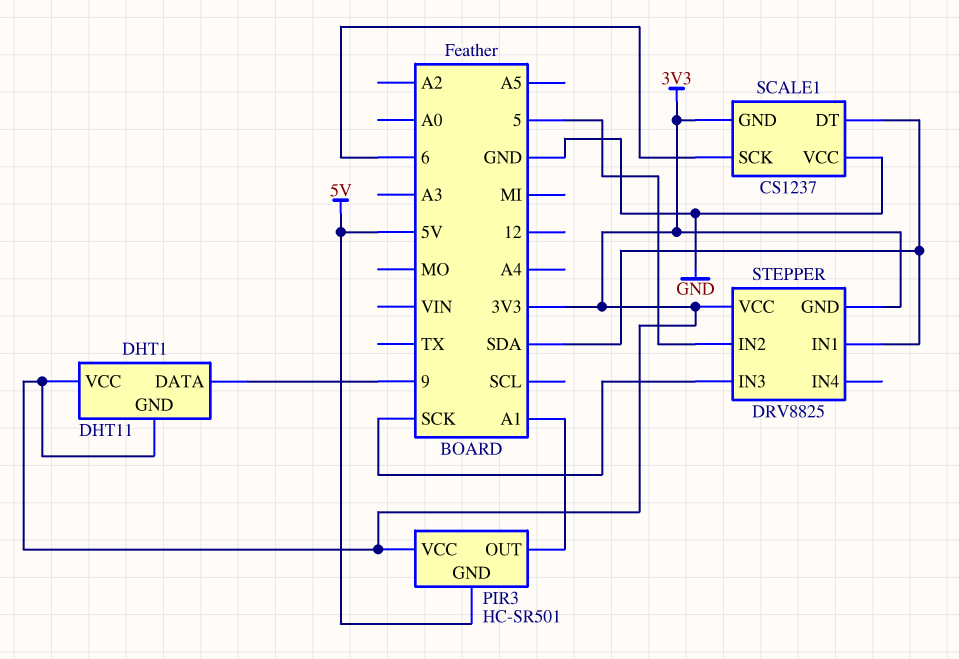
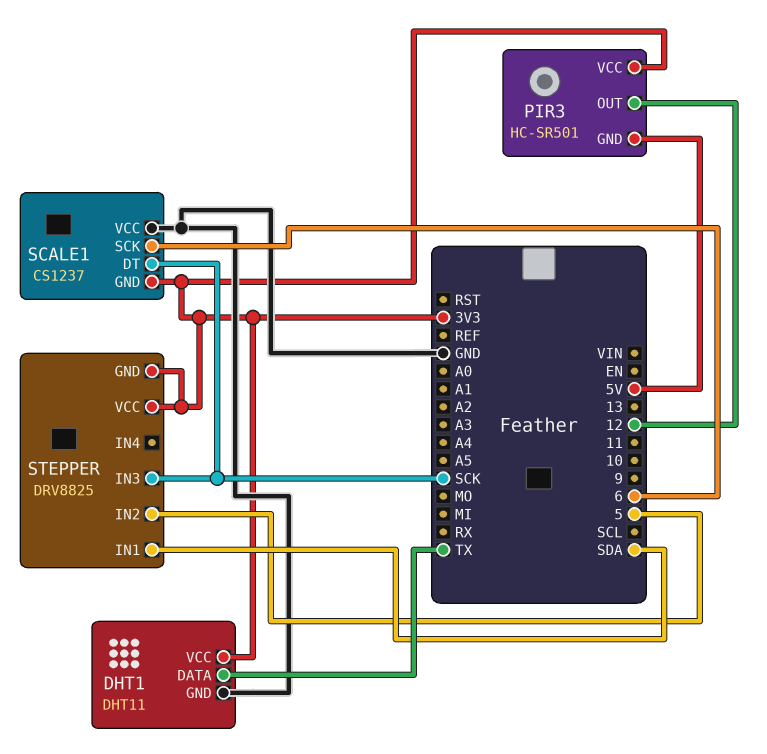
DHT1 pin DATA: 9 -> TX
DHT1 pin GND: 3V3 -> GND
PIR3 pin OUT: A1 -> 12
SCALE1 pin DT: SDA -> SCK

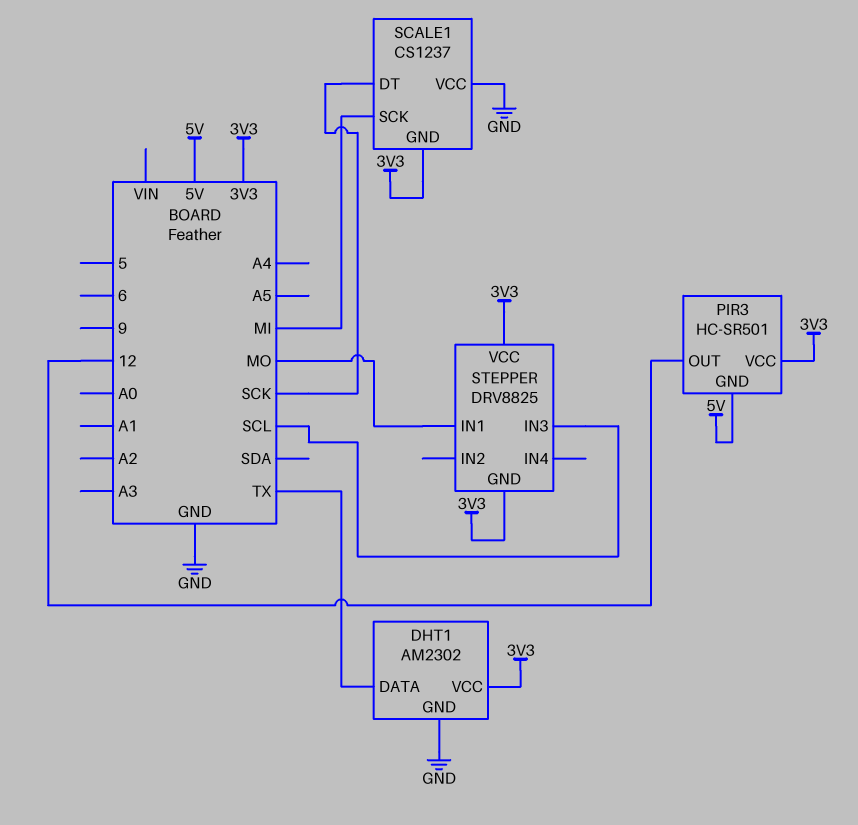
DHT1: DHT11 -> AM2302
SCALE1 pin SCK: 6 -> MI
STEPPER pin IN1: SDA -> MO
STEPPER pin IN2: 5 -> none
STEPPER pin IN3: SCK -> SCL

